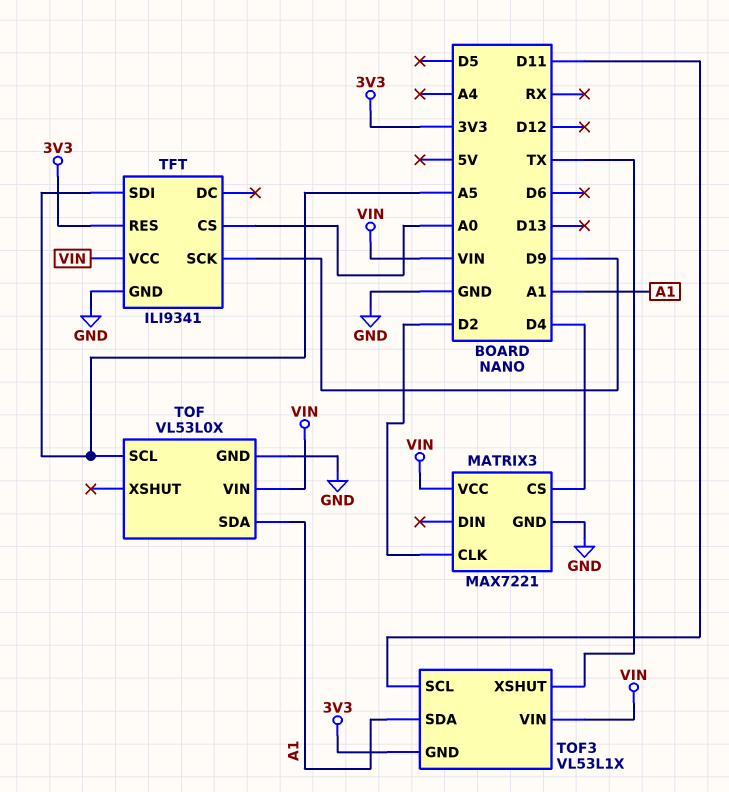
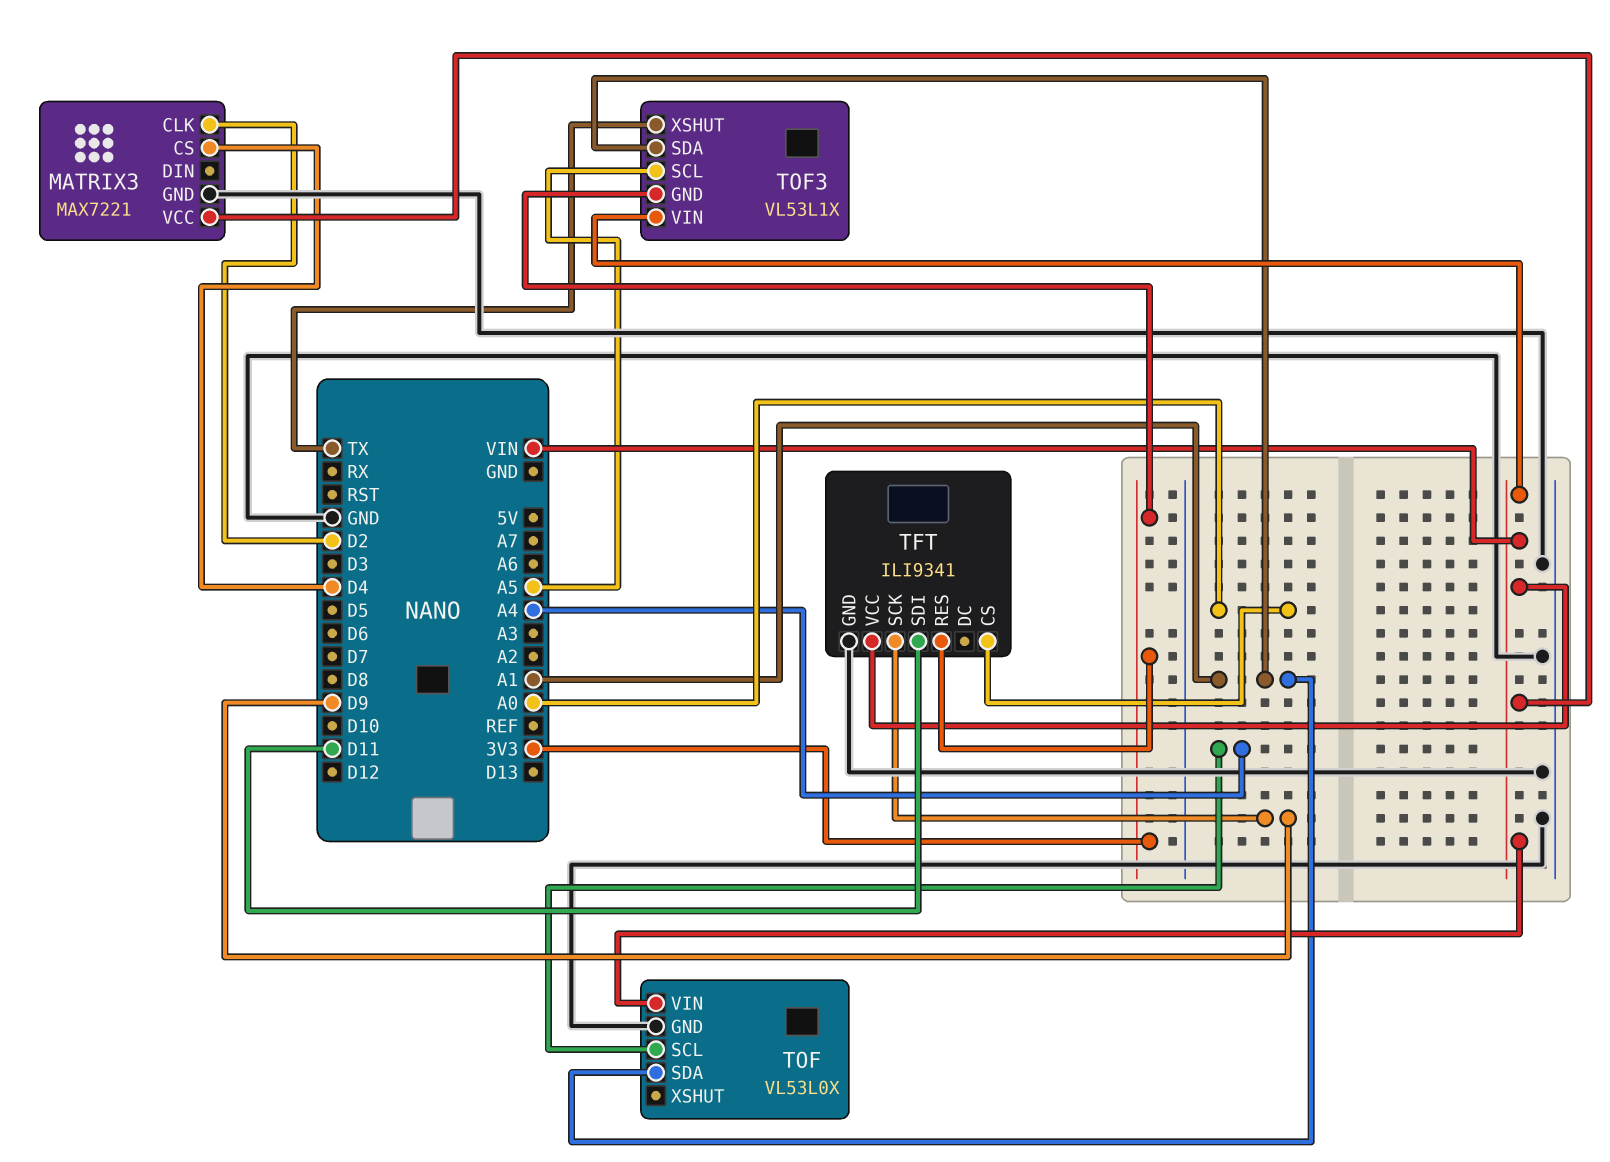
TFT pin SDI: A5 -> D11
TOF pin SCL: A5 -> A4
TOF3 pin SCL: D11 -> A5

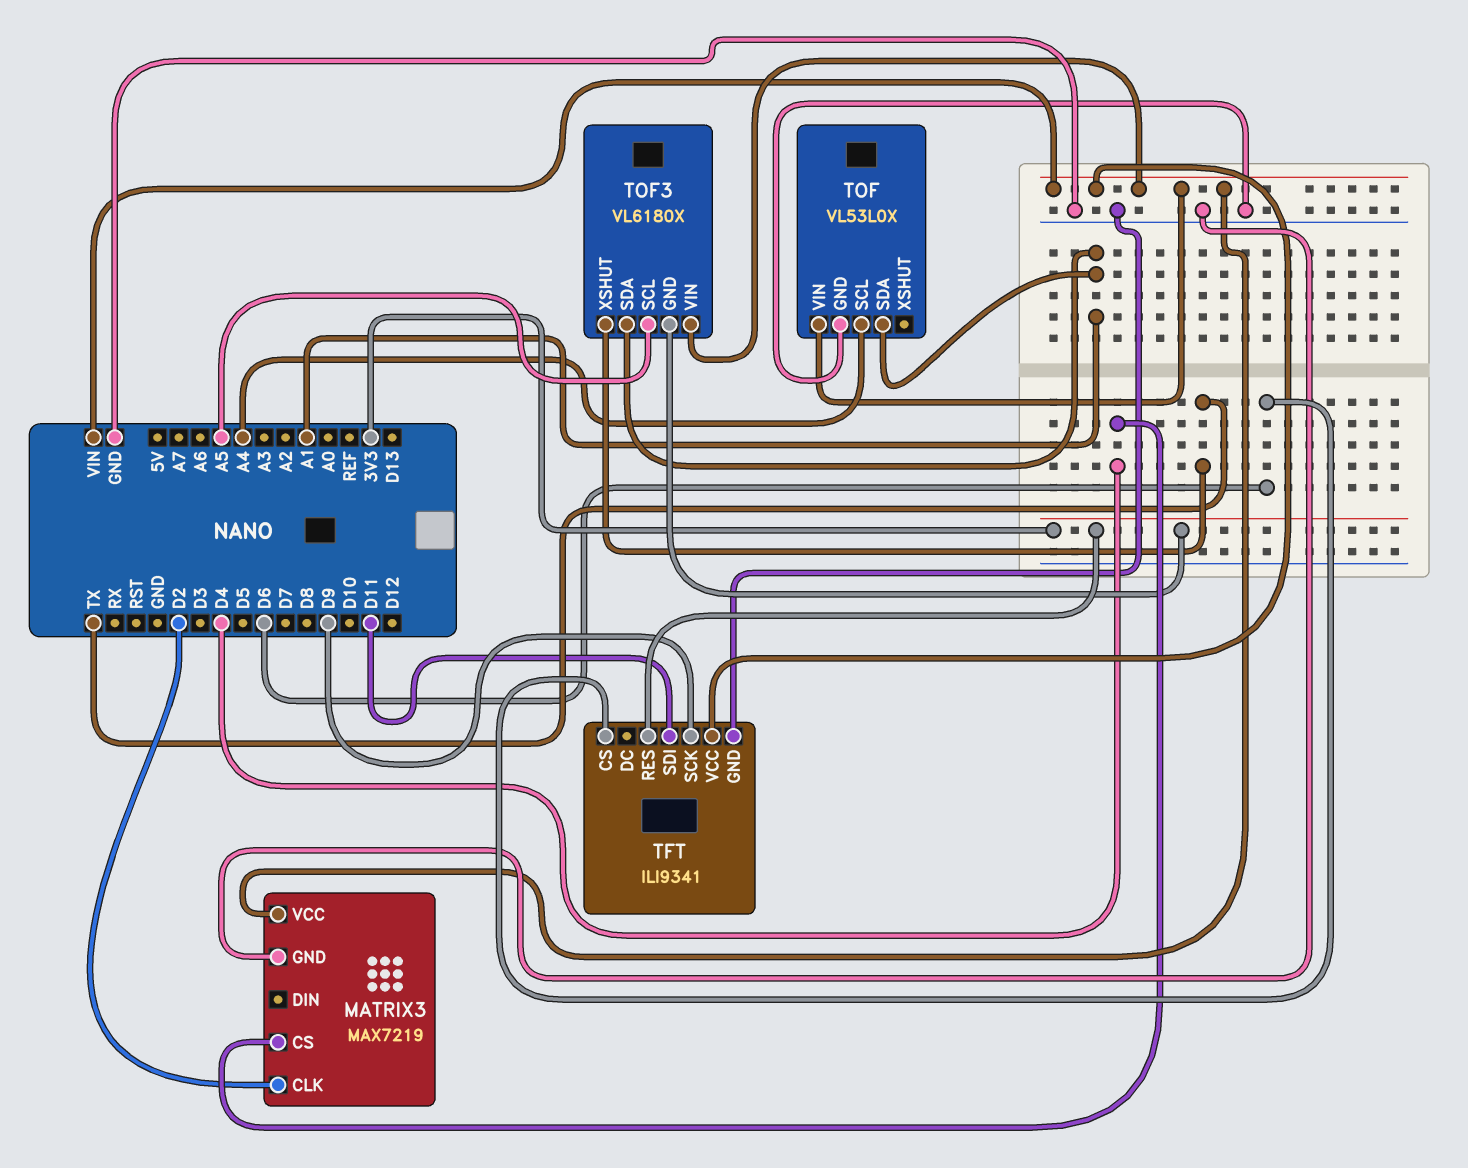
MATRIX3: MAX7221 -> MAX7219
TFT pin CS: A0 -> D6
TOF3: VL53L1X -> VL6180X

